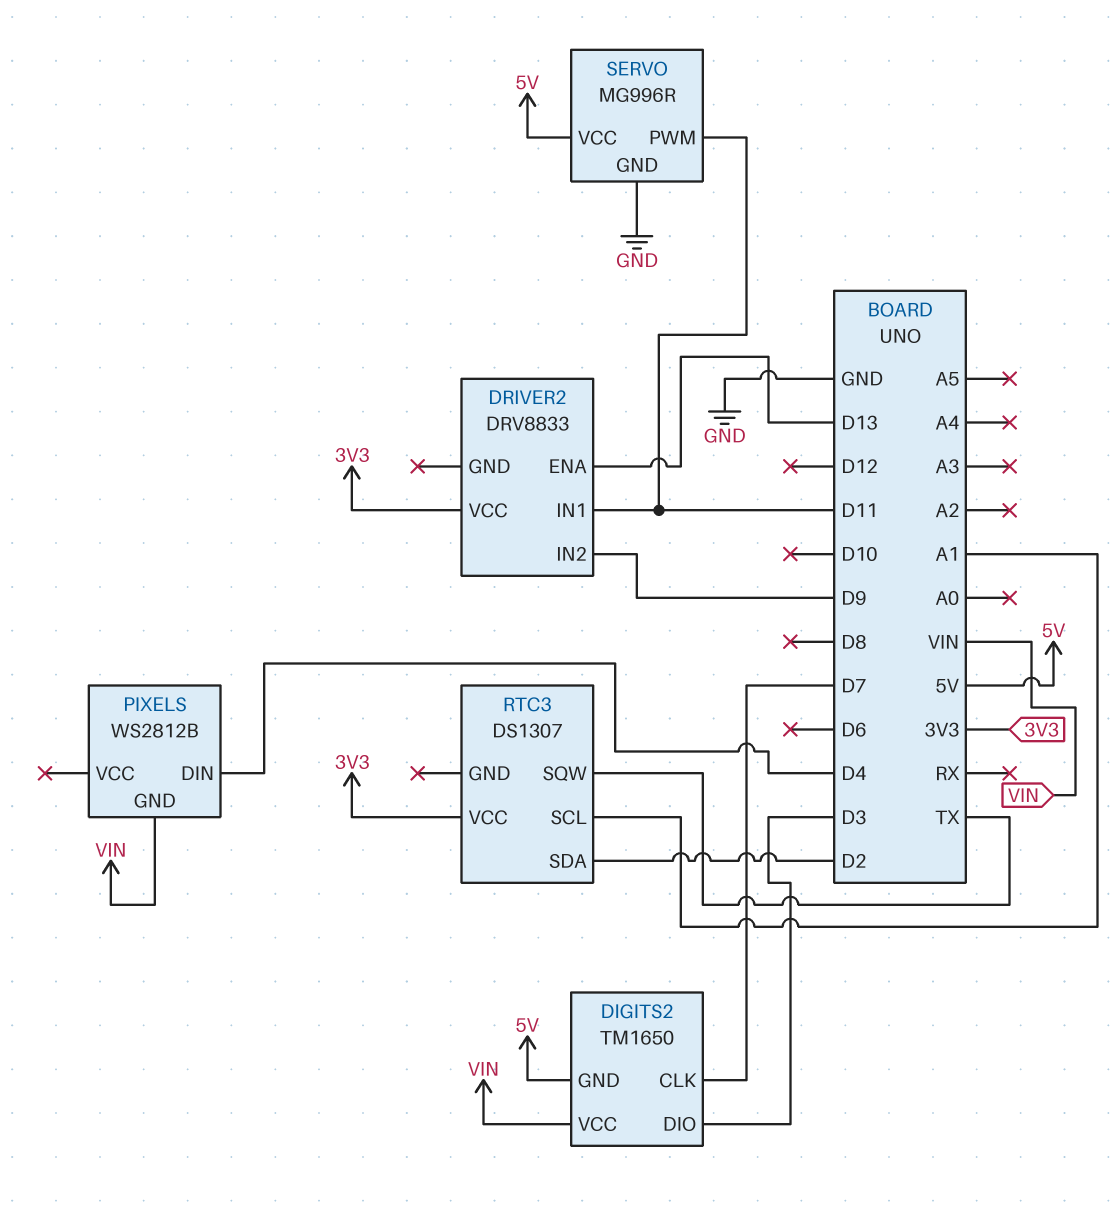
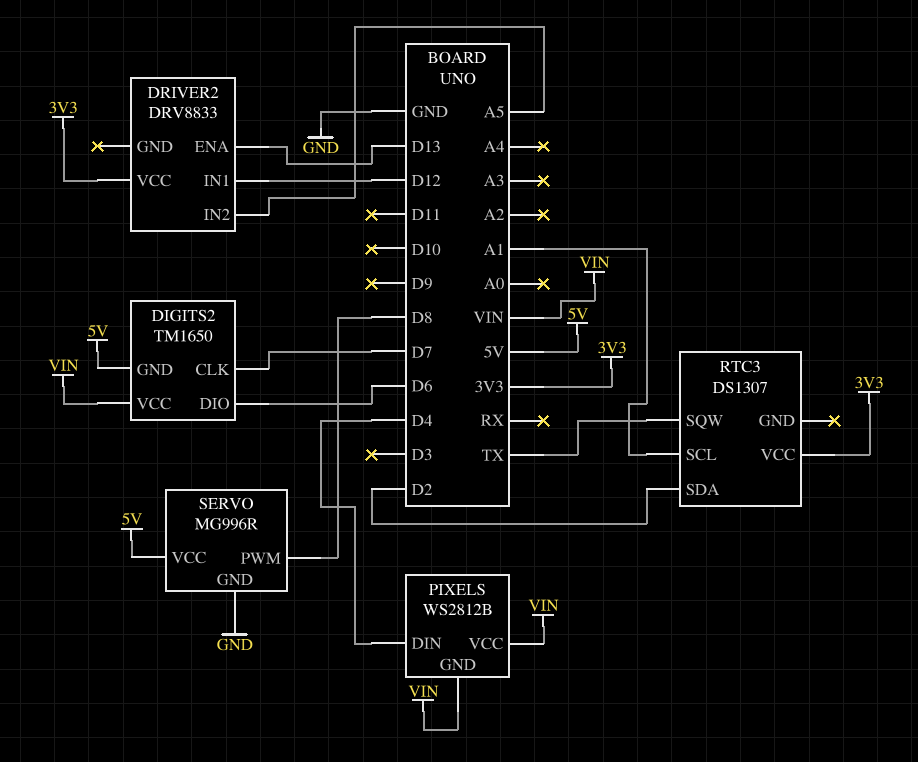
DIGITS2 pin DIO: D3 -> D6
DRIVER2 pin IN1: D11 -> D12
DRIVER2 pin IN2: D9 -> A5
PIXELS pin VCC: none -> VIN
SERVO pin PWM: D11 -> D8

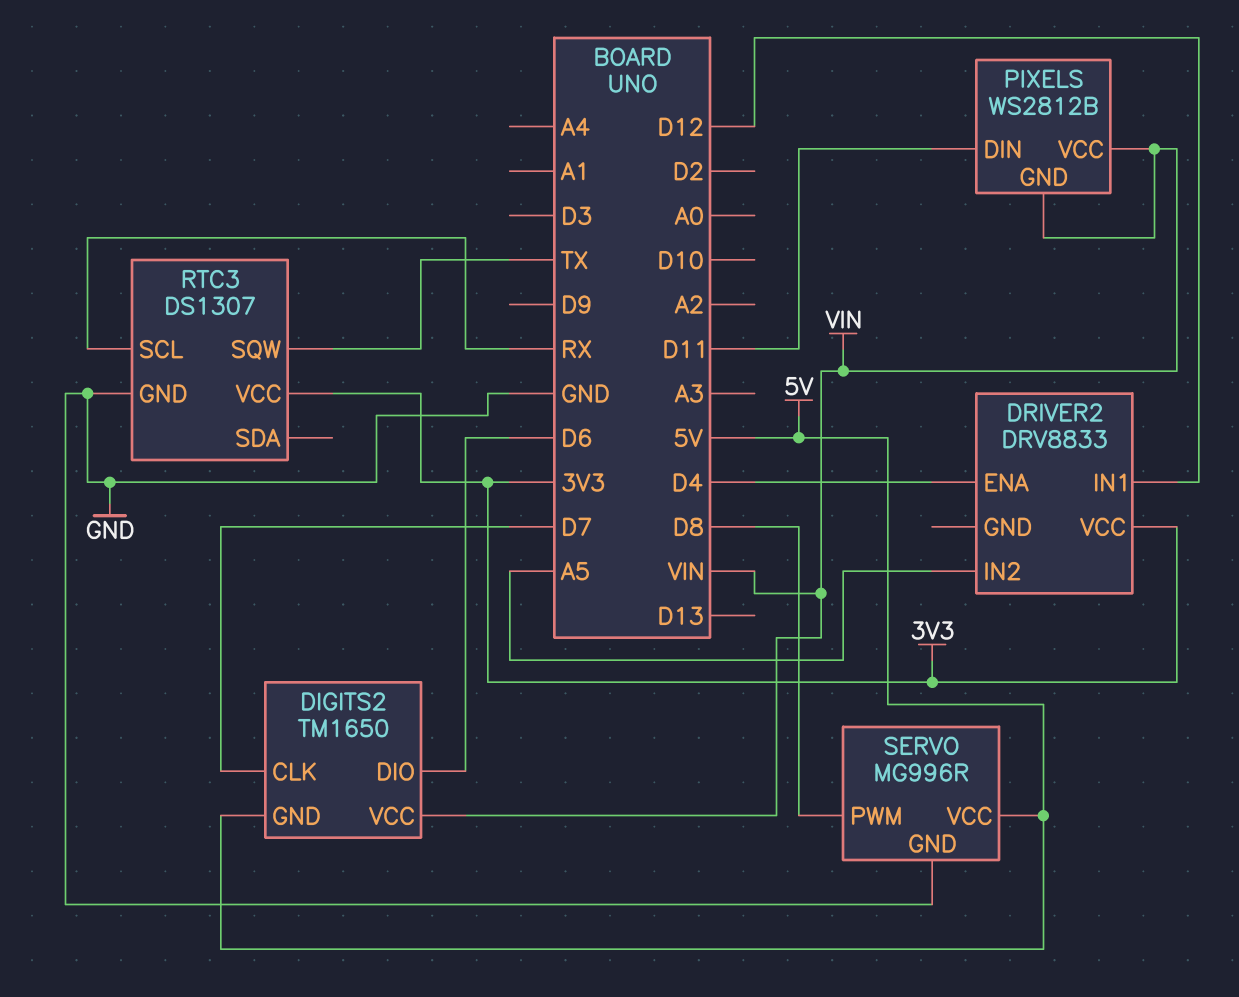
DRIVER2 pin ENA: D13 -> D4
PIXELS pin DIN: D4 -> D11
RTC3 pin GND: none -> GND
RTC3 pin SCL: A1 -> RX
RTC3 pin SDA: D2 -> none

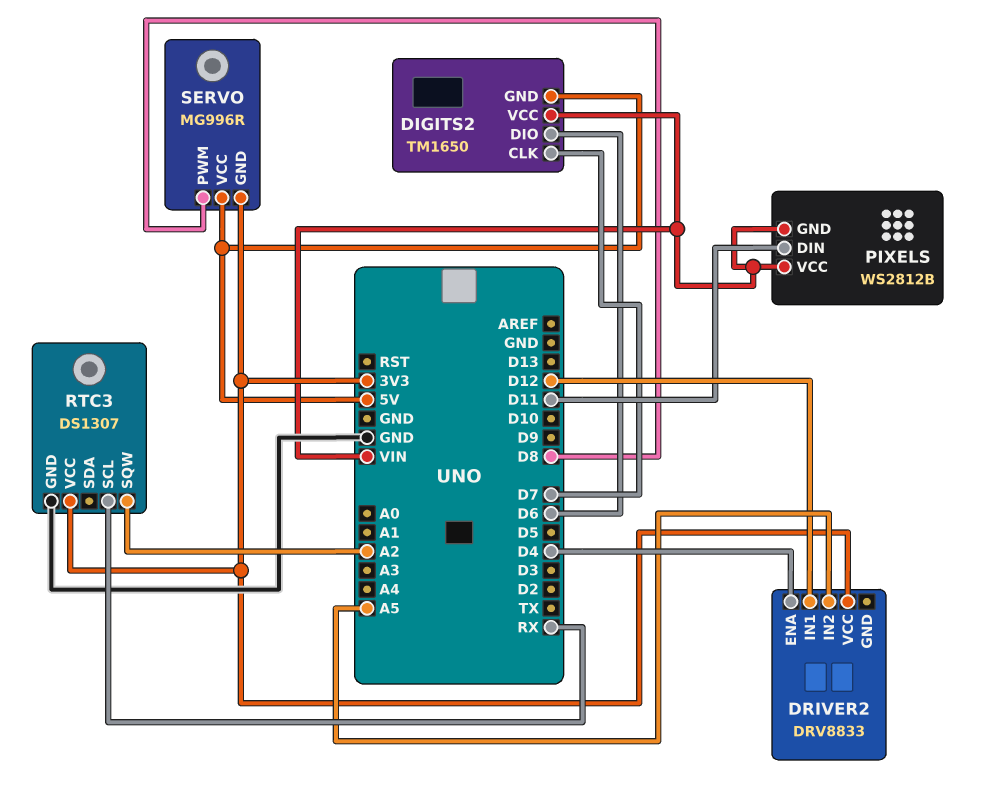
RTC3 pin SQW: TX -> A2
SERVO pin GND: GND -> 3V3

